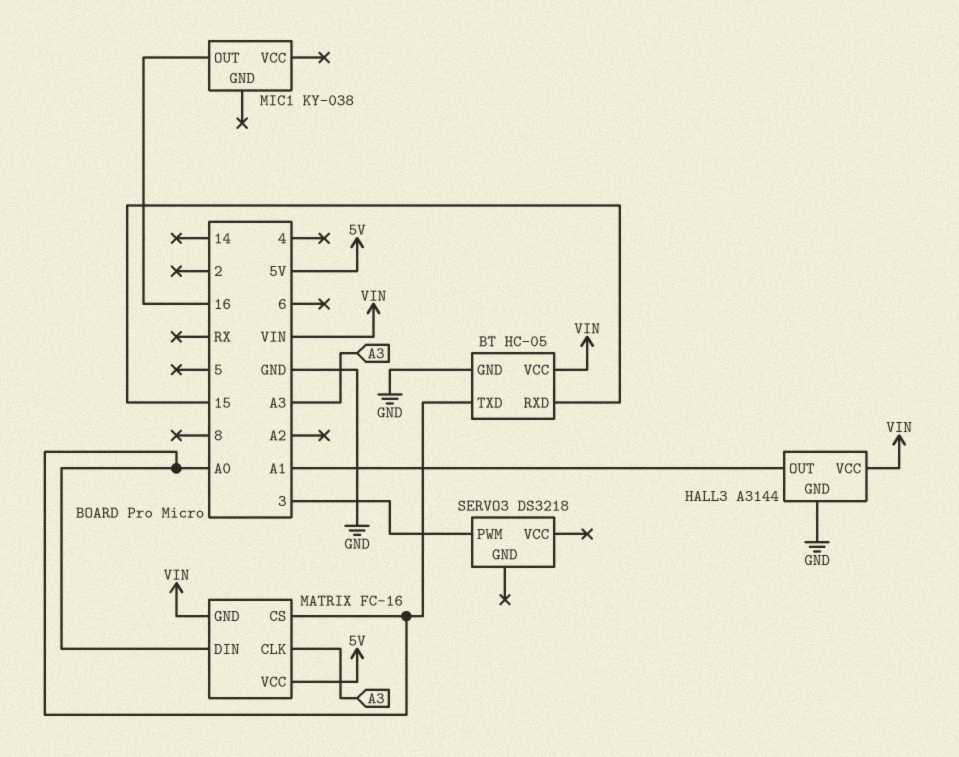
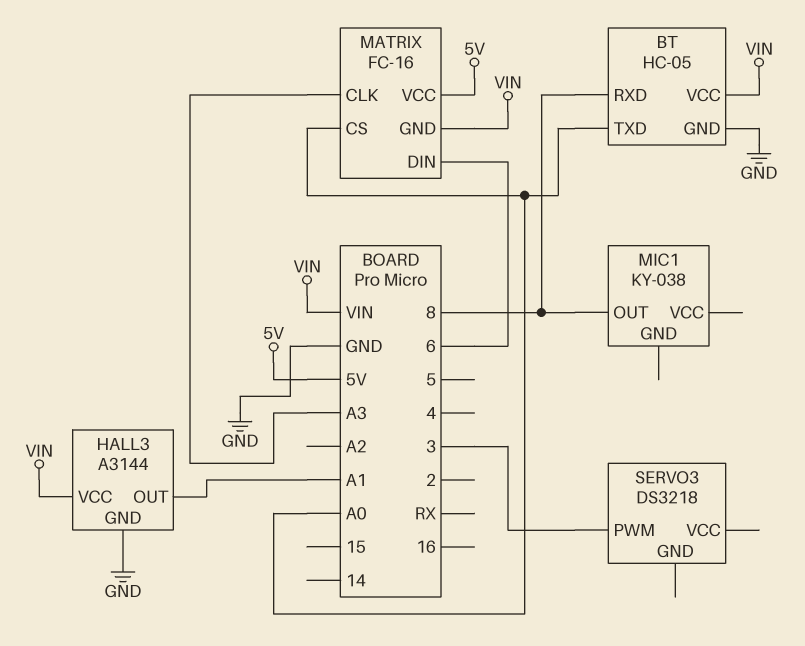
BT pin RXD: 15 -> 8
MATRIX pin DIN: A0 -> 6
MIC1 pin OUT: 16 -> 8

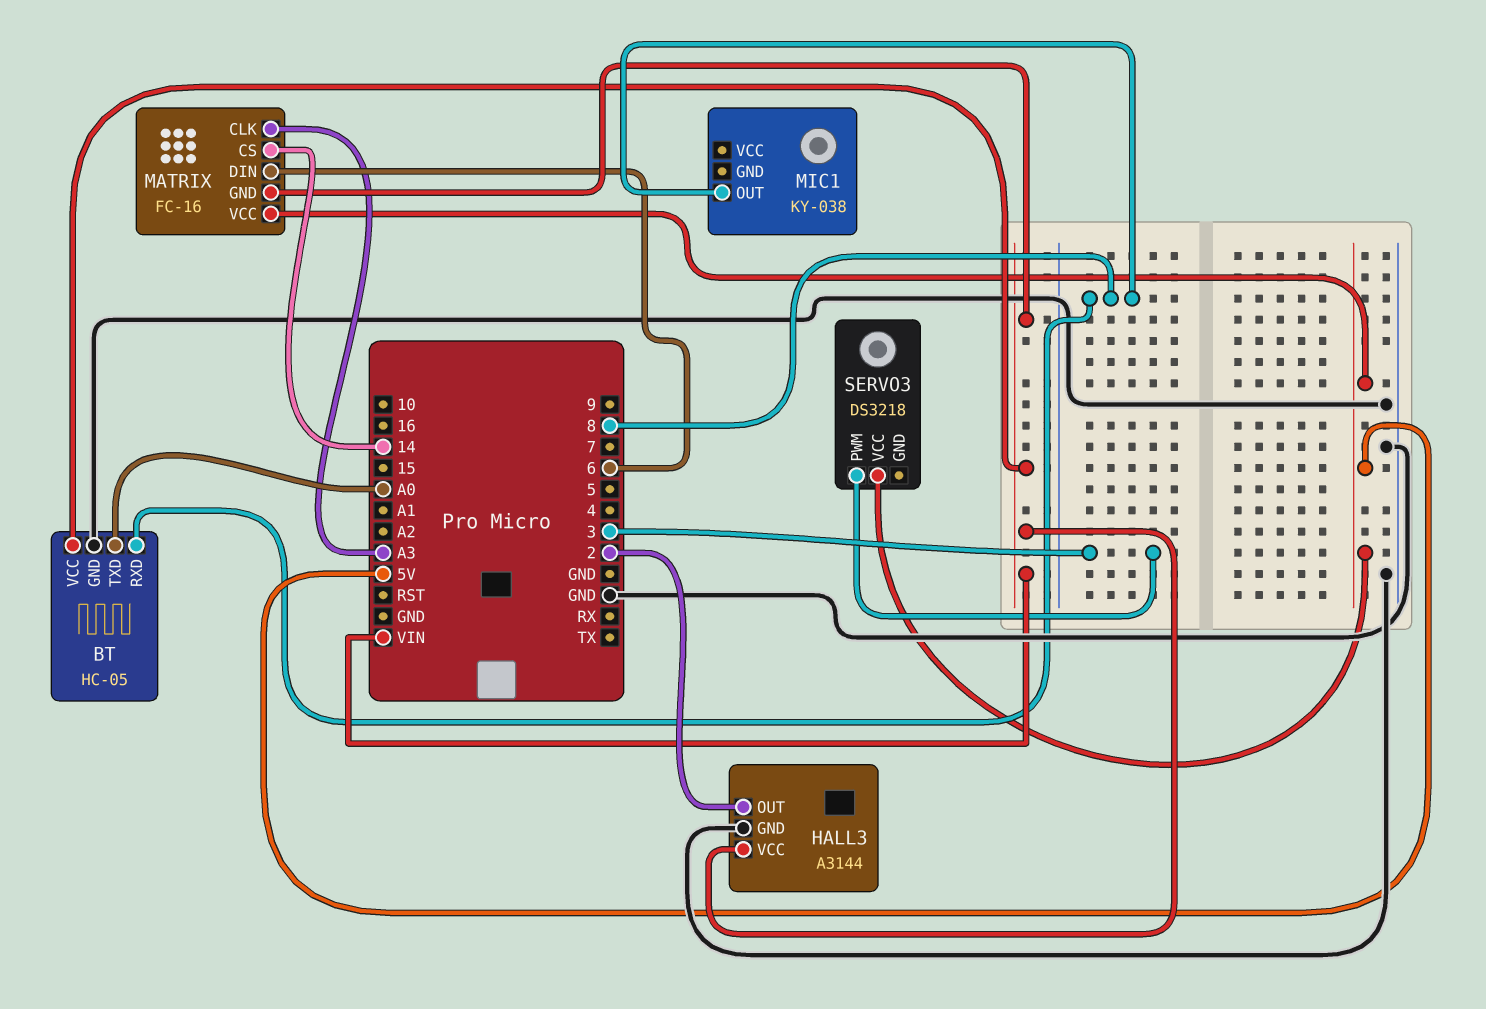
HALL3 pin OUT: A1 -> 2
MATRIX pin CS: A0 -> 14
SERVO3 pin VCC: none -> 5V

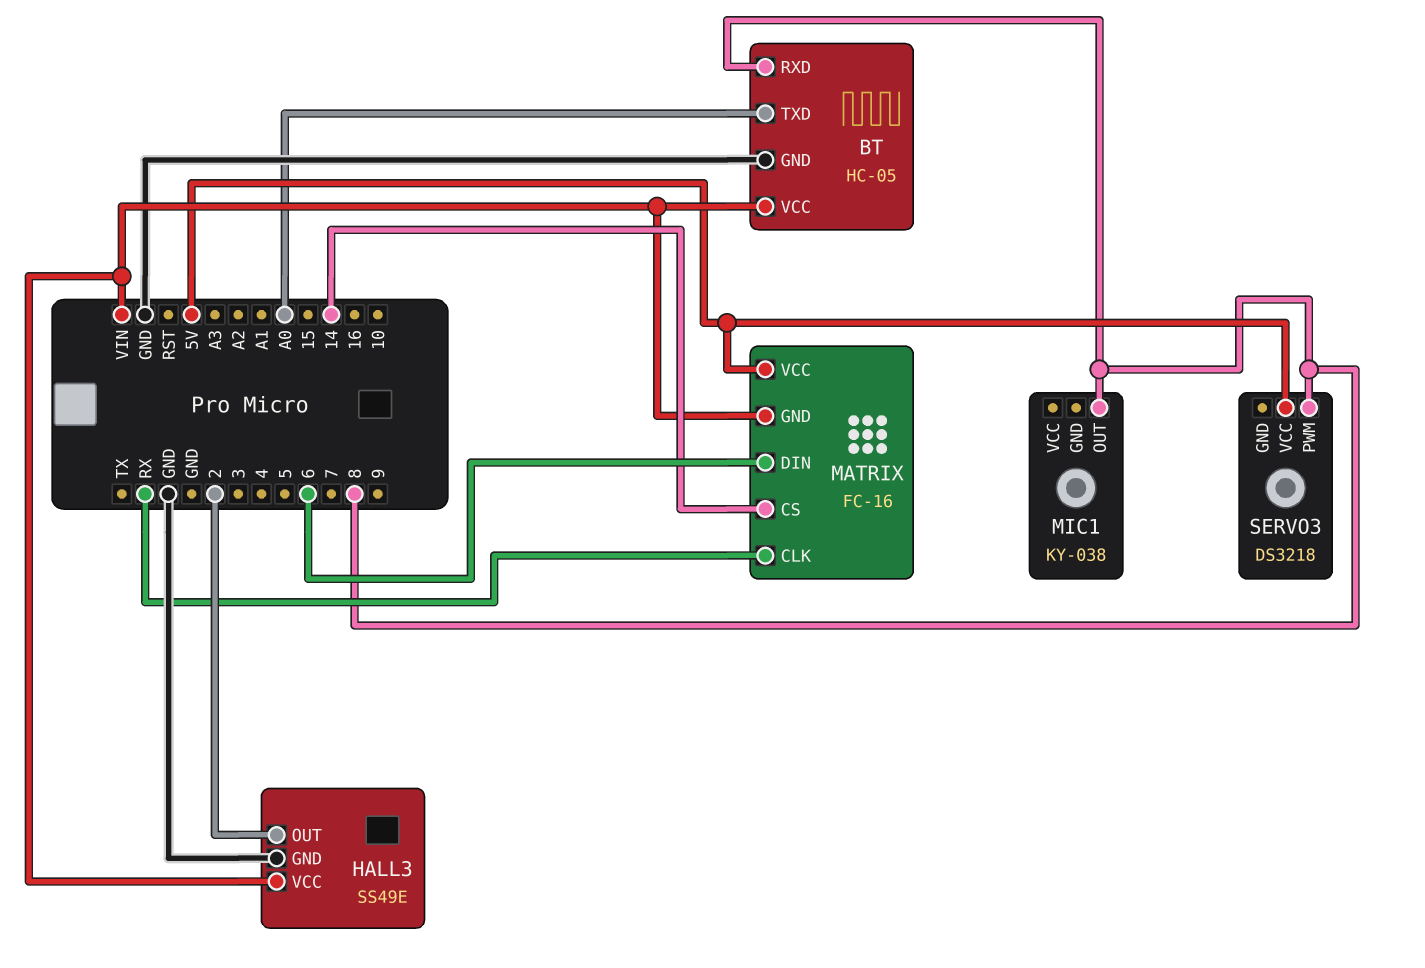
HALL3: A3144 -> SS49E
MATRIX pin CLK: A3 -> RX
SERVO3 pin PWM: 3 -> 8

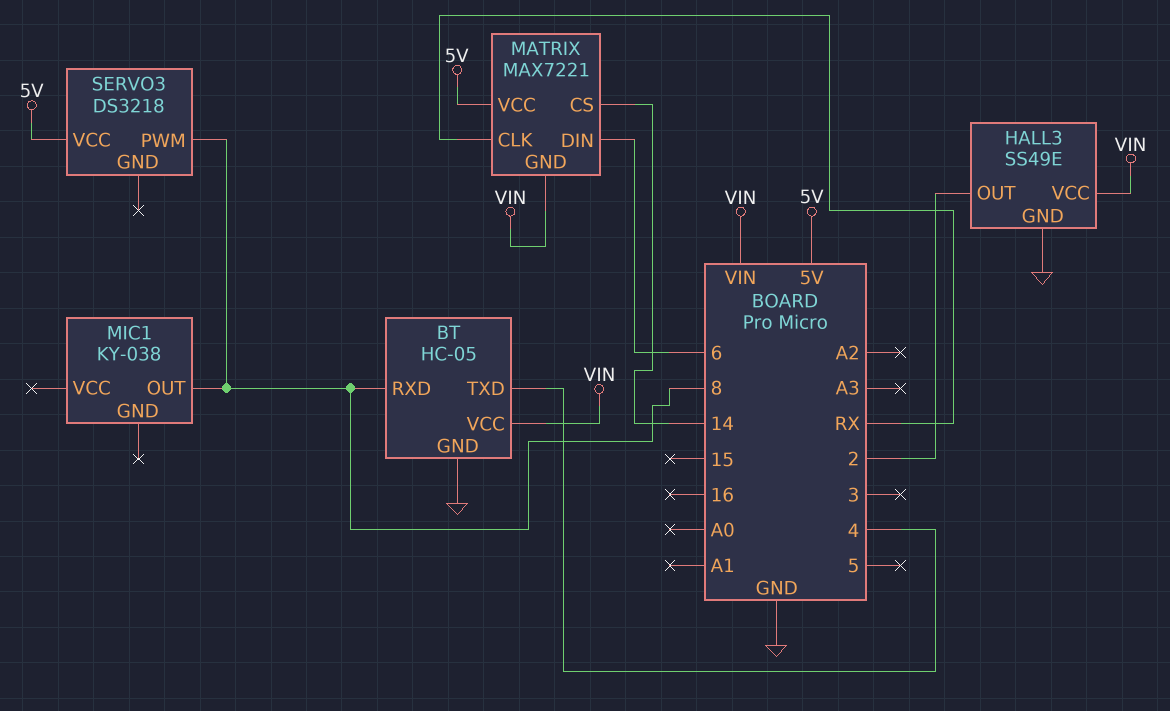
BT pin TXD: A0 -> 4
MATRIX: FC-16 -> MAX7221

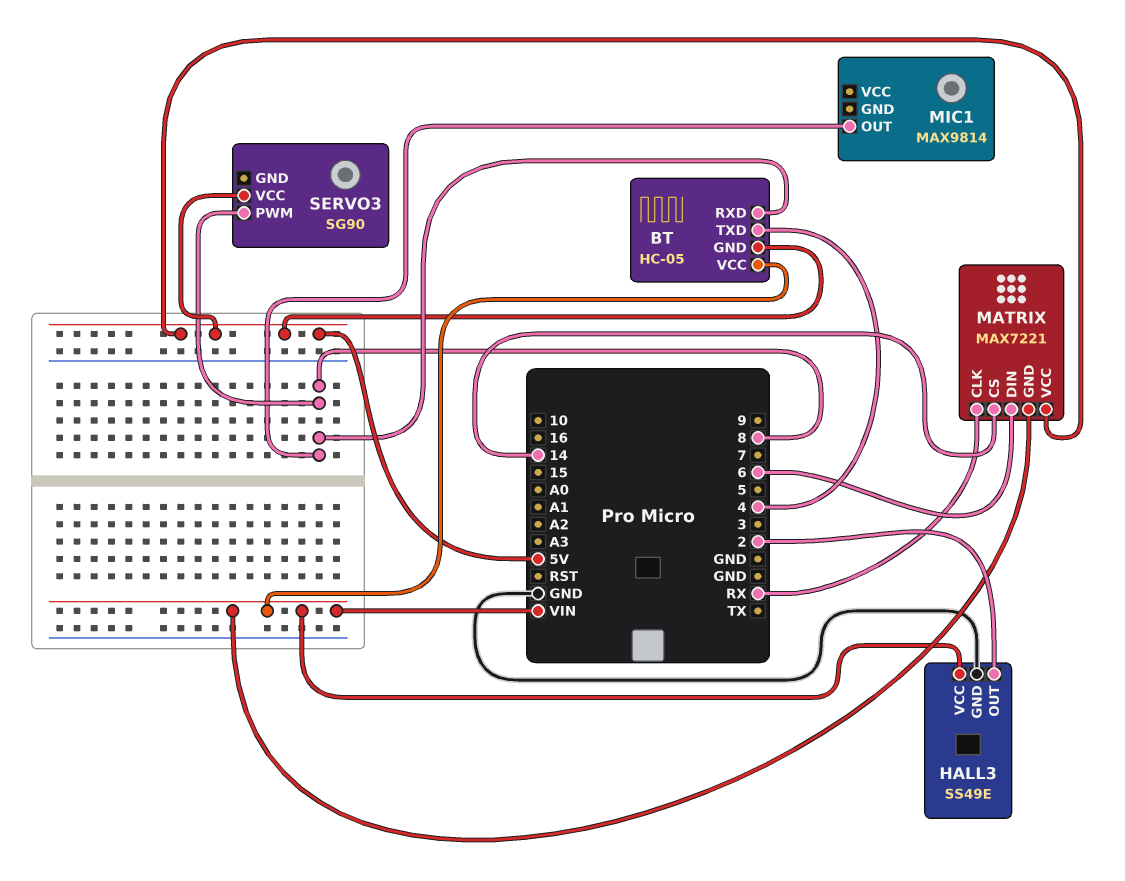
BT pin GND: GND -> 5V
MIC1: KY-038 -> MAX9814
SERVO3: DS3218 -> SG90

